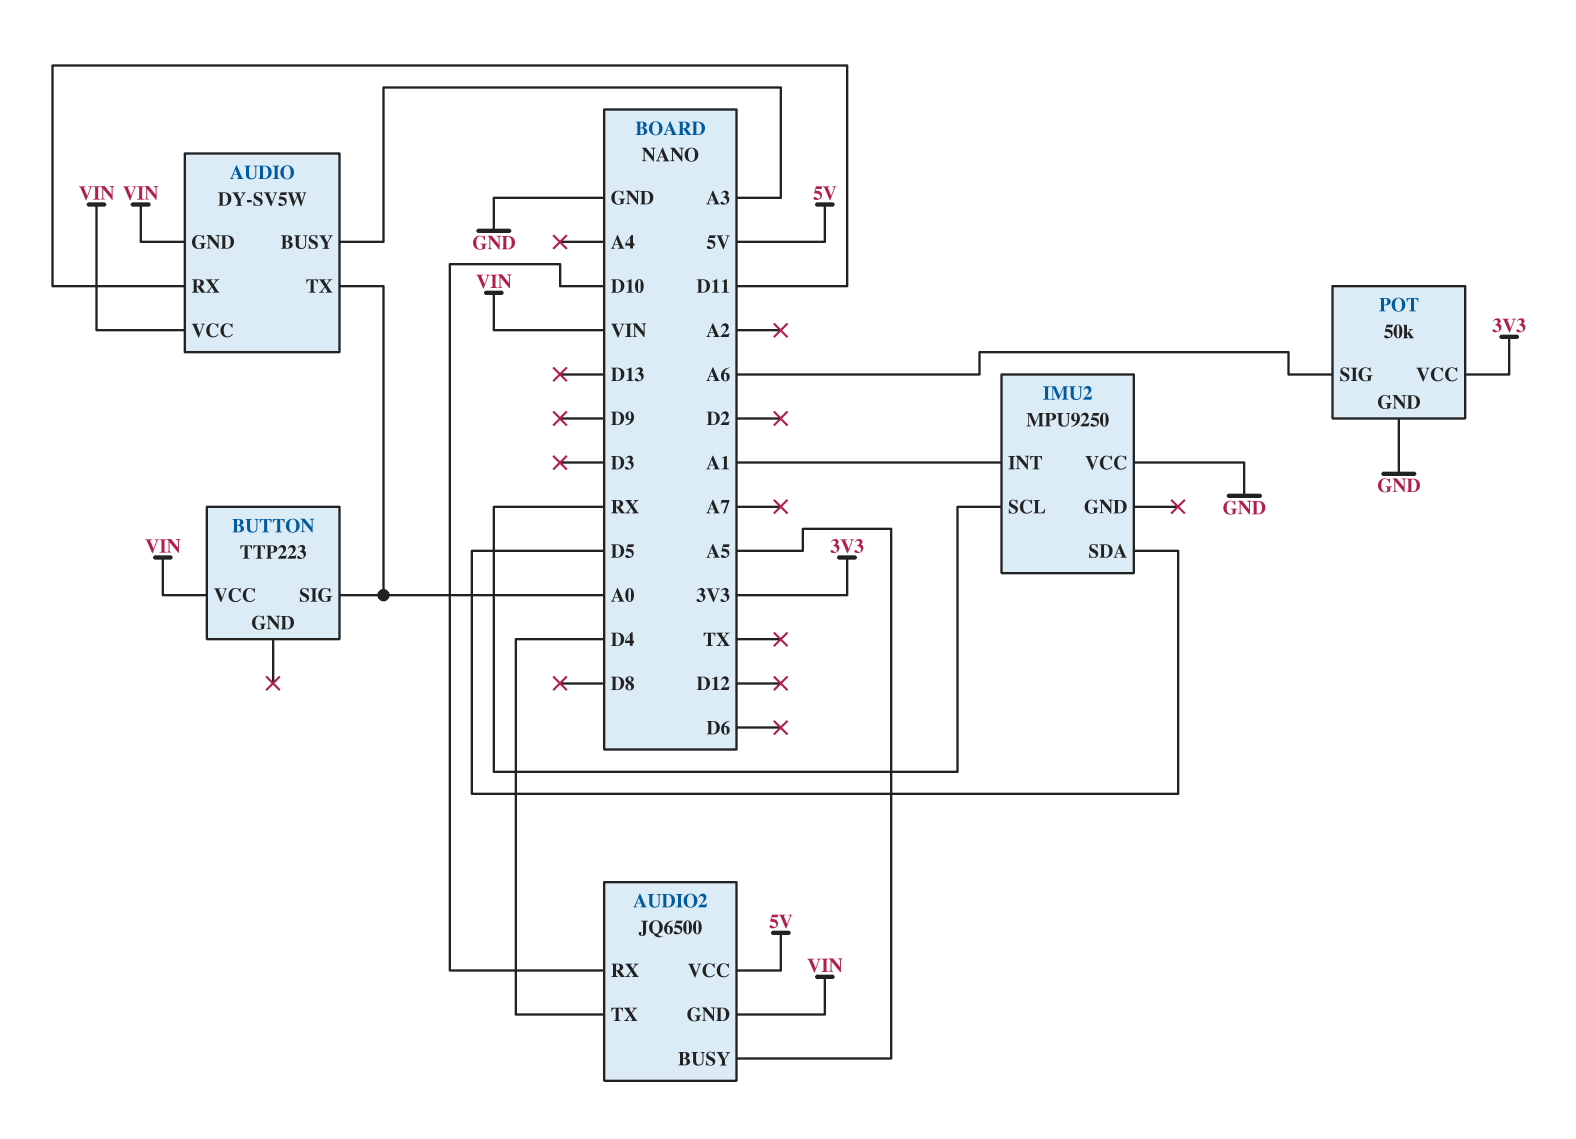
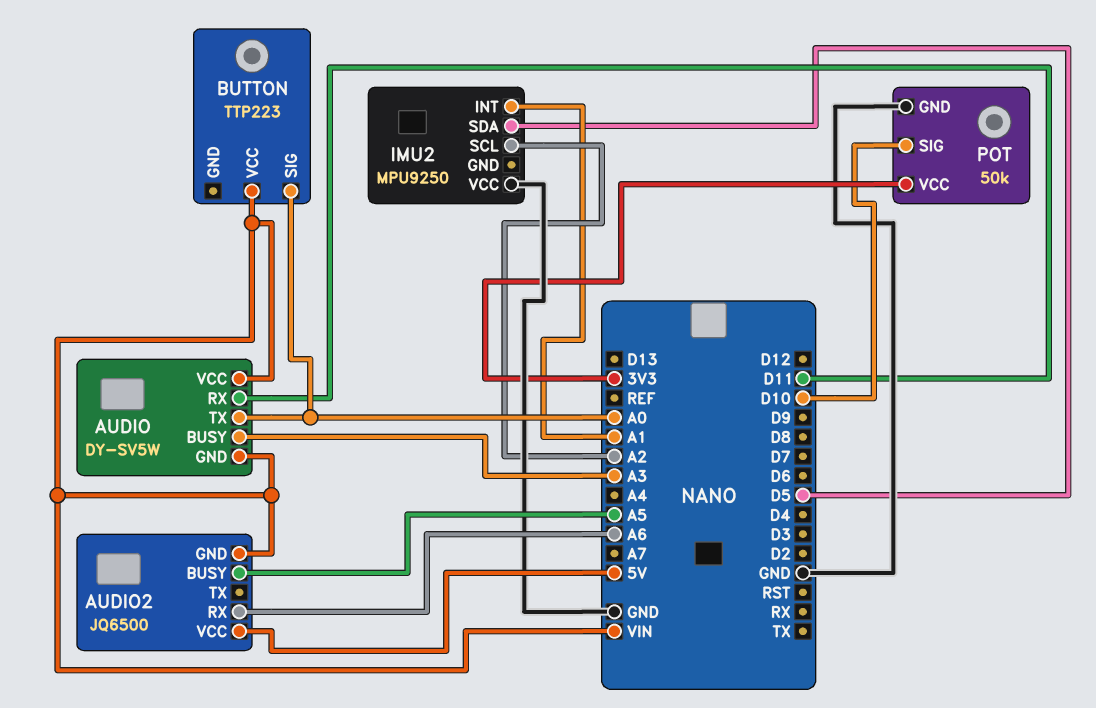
AUDIO2 pin RX: D10 -> A6
AUDIO2 pin TX: D4 -> none
IMU2 pin SCL: RX -> A2
POT pin SIG: A6 -> D10

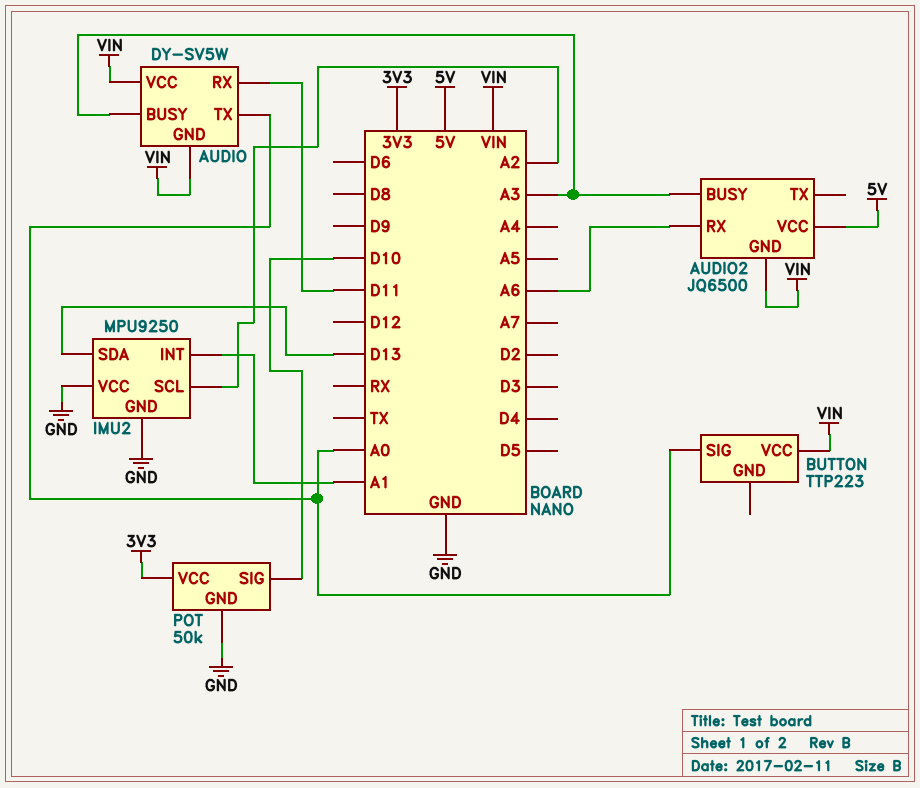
AUDIO2 pin BUSY: A5 -> A3
IMU2 pin GND: none -> GND
IMU2 pin SDA: D5 -> D13

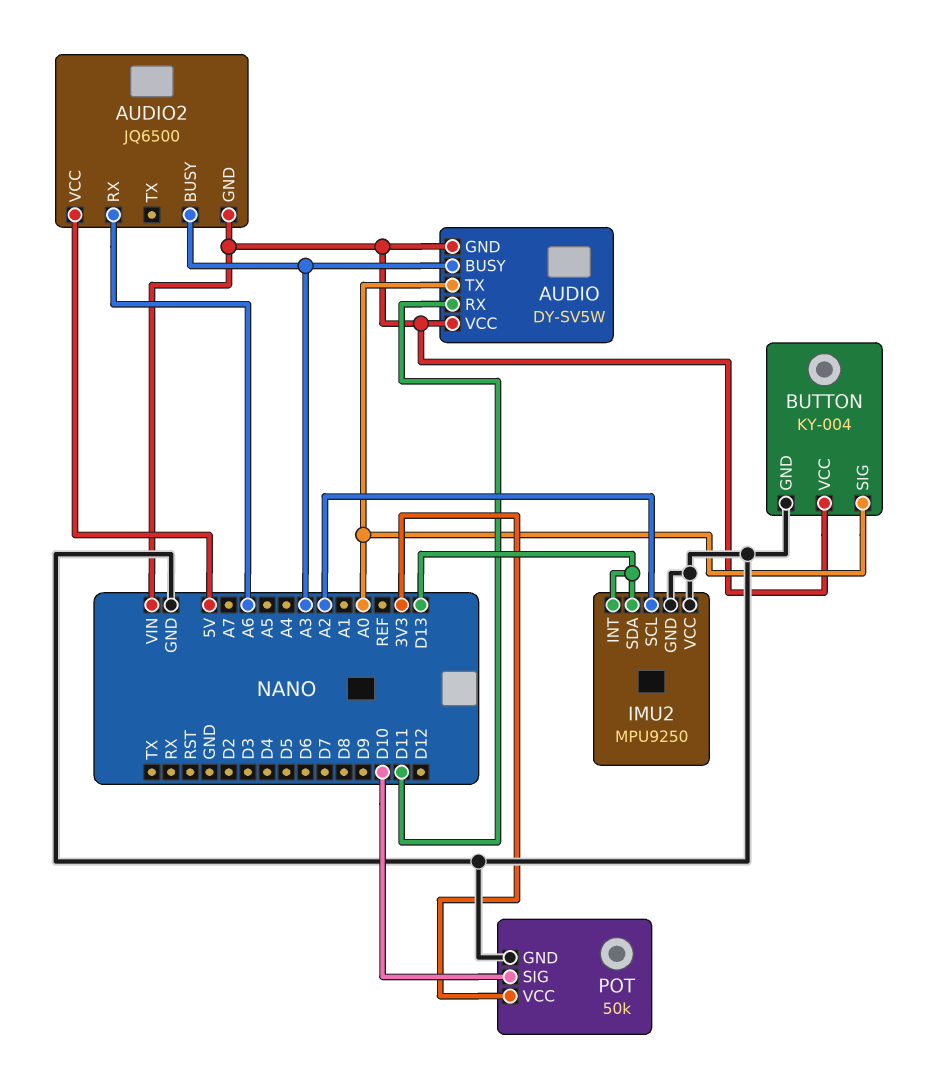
BUTTON: TTP223 -> KY-004
BUTTON pin GND: none -> GND
IMU2 pin INT: A1 -> D13

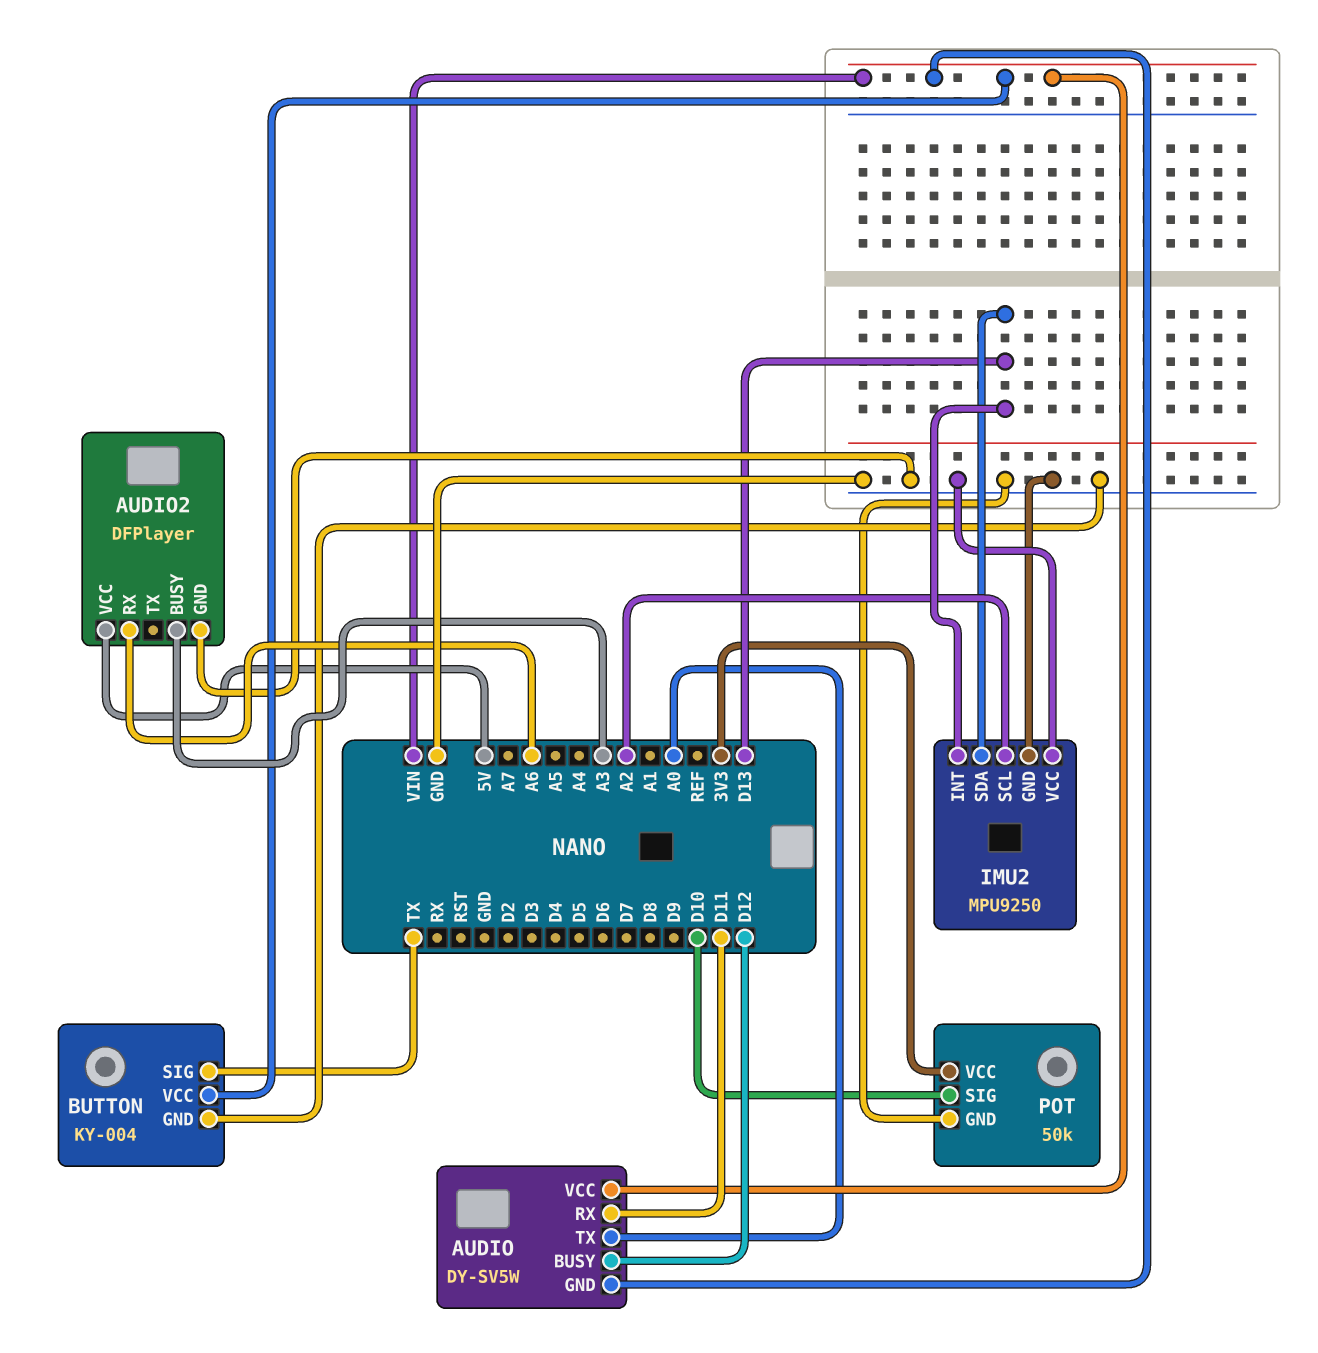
AUDIO pin BUSY: A3 -> D12
AUDIO2: JQ6500 -> DFPlayer
AUDIO2 pin GND: VIN -> GND
BUTTON pin SIG: A0 -> TX

